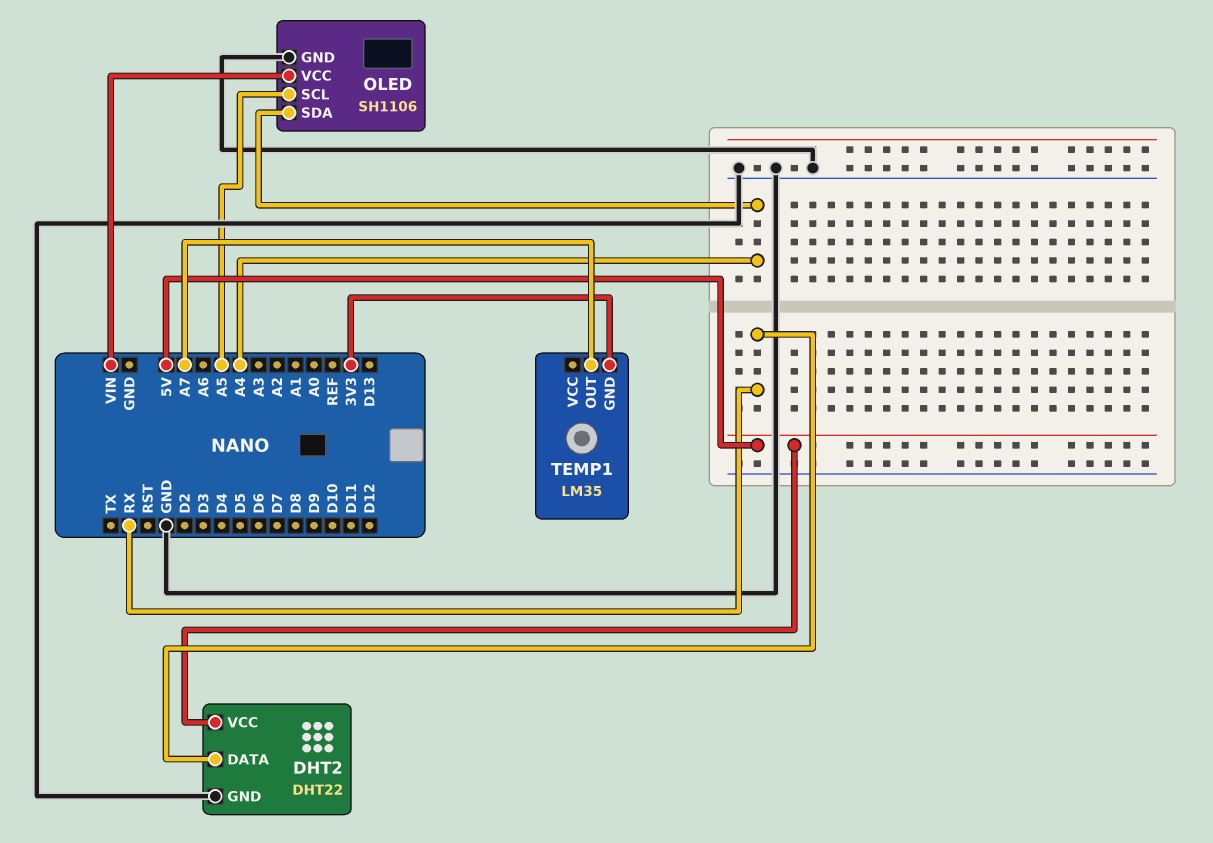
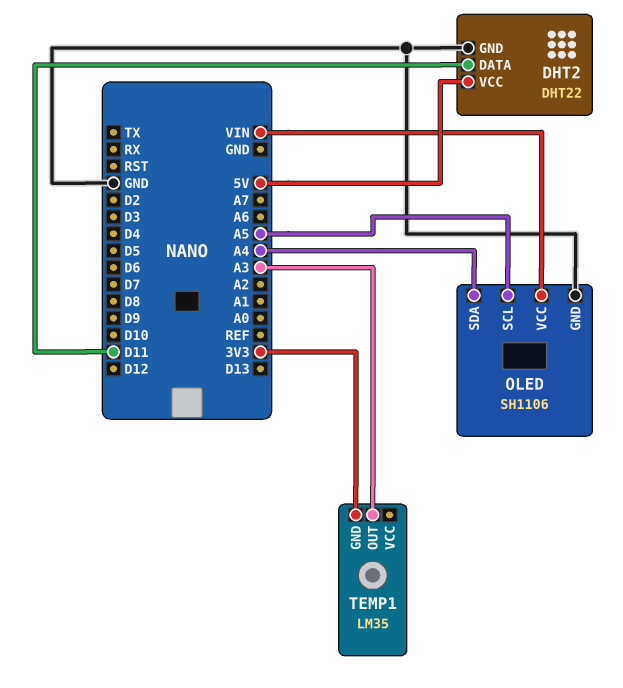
DHT2 pin DATA: RX -> D11
TEMP1 pin OUT: A7 -> A3

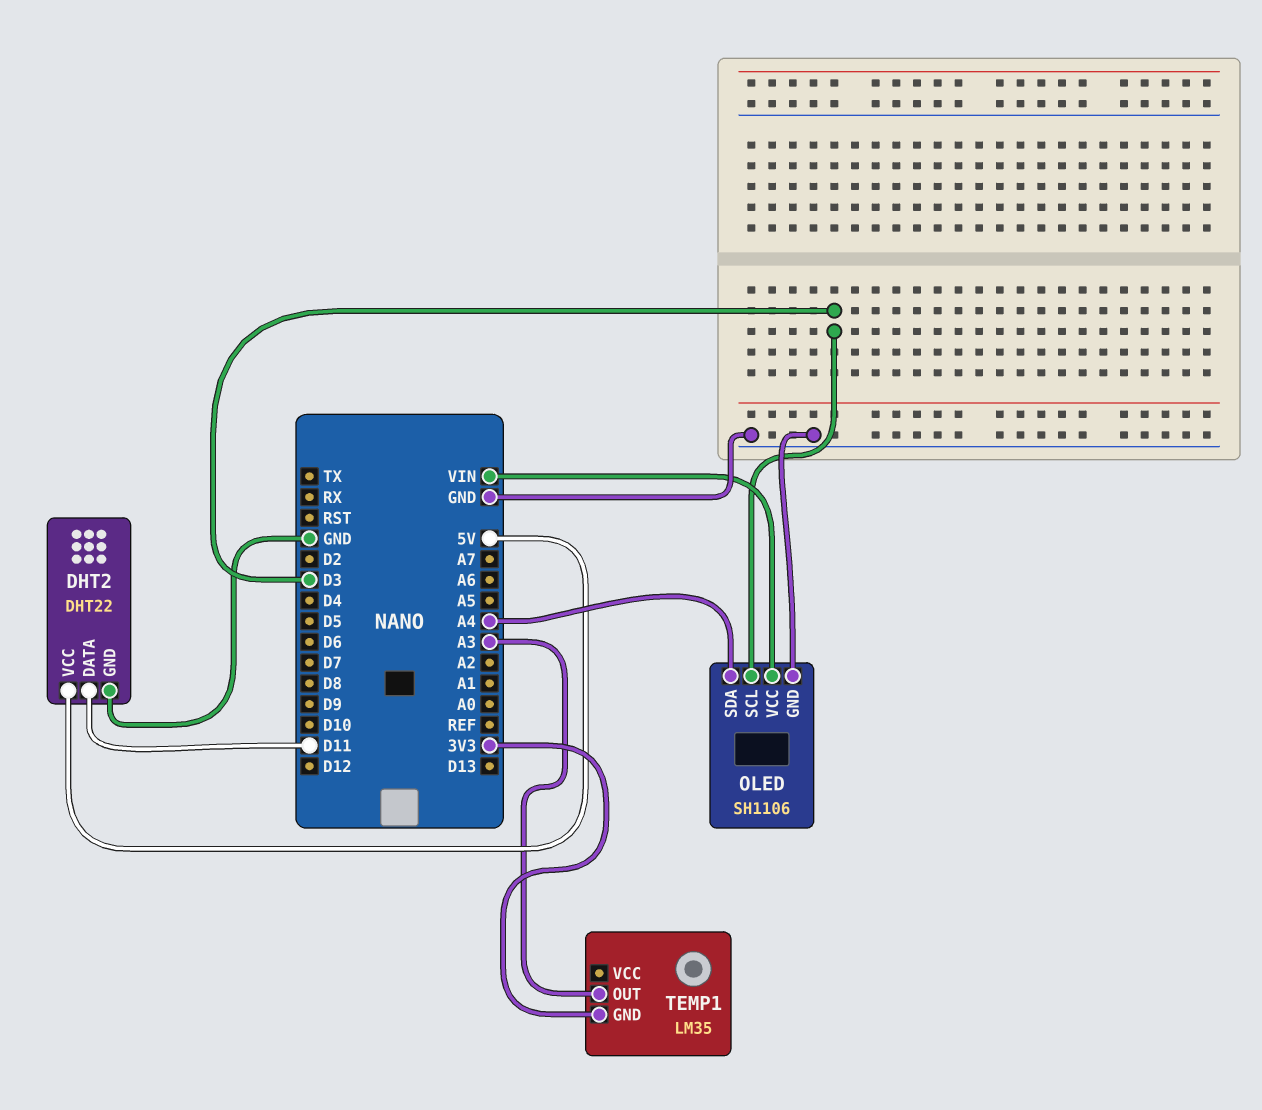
OLED pin SCL: A5 -> D3

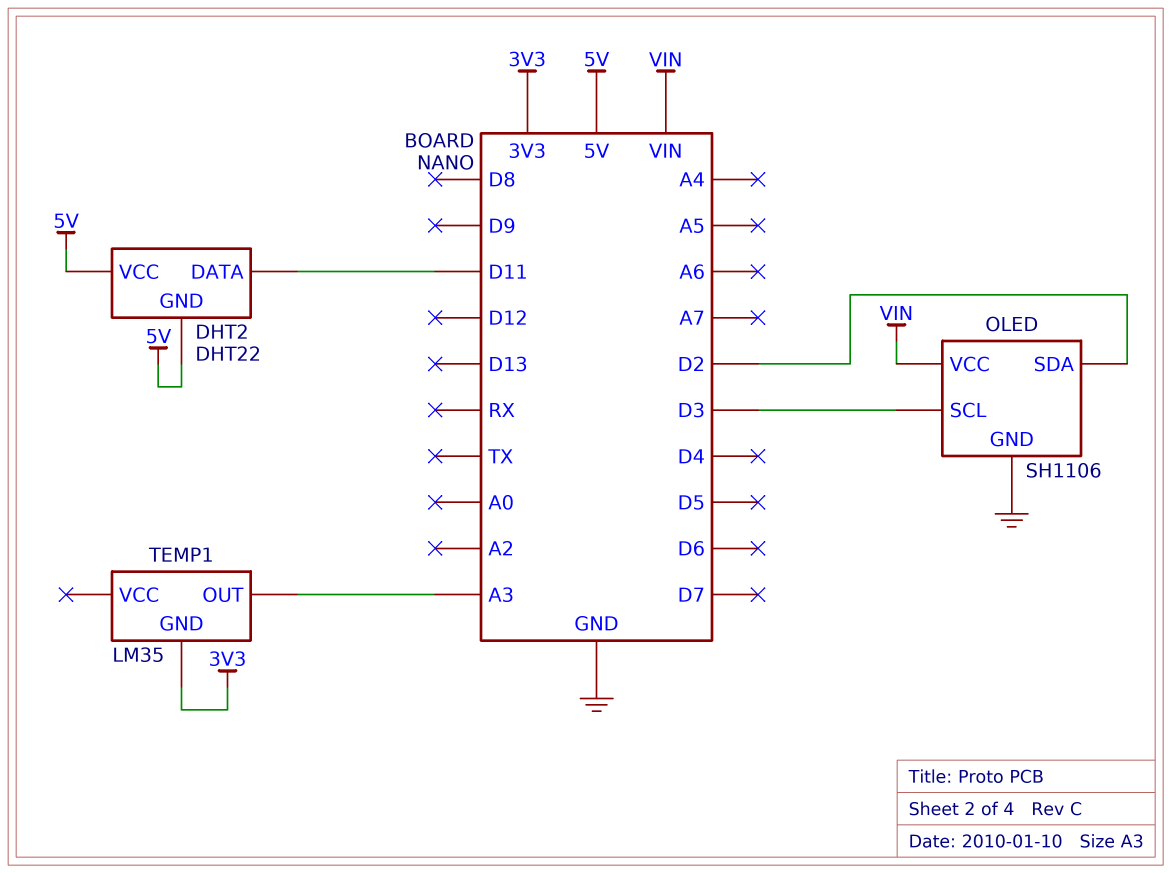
DHT2 pin GND: GND -> 5V
OLED pin SDA: A4 -> D2

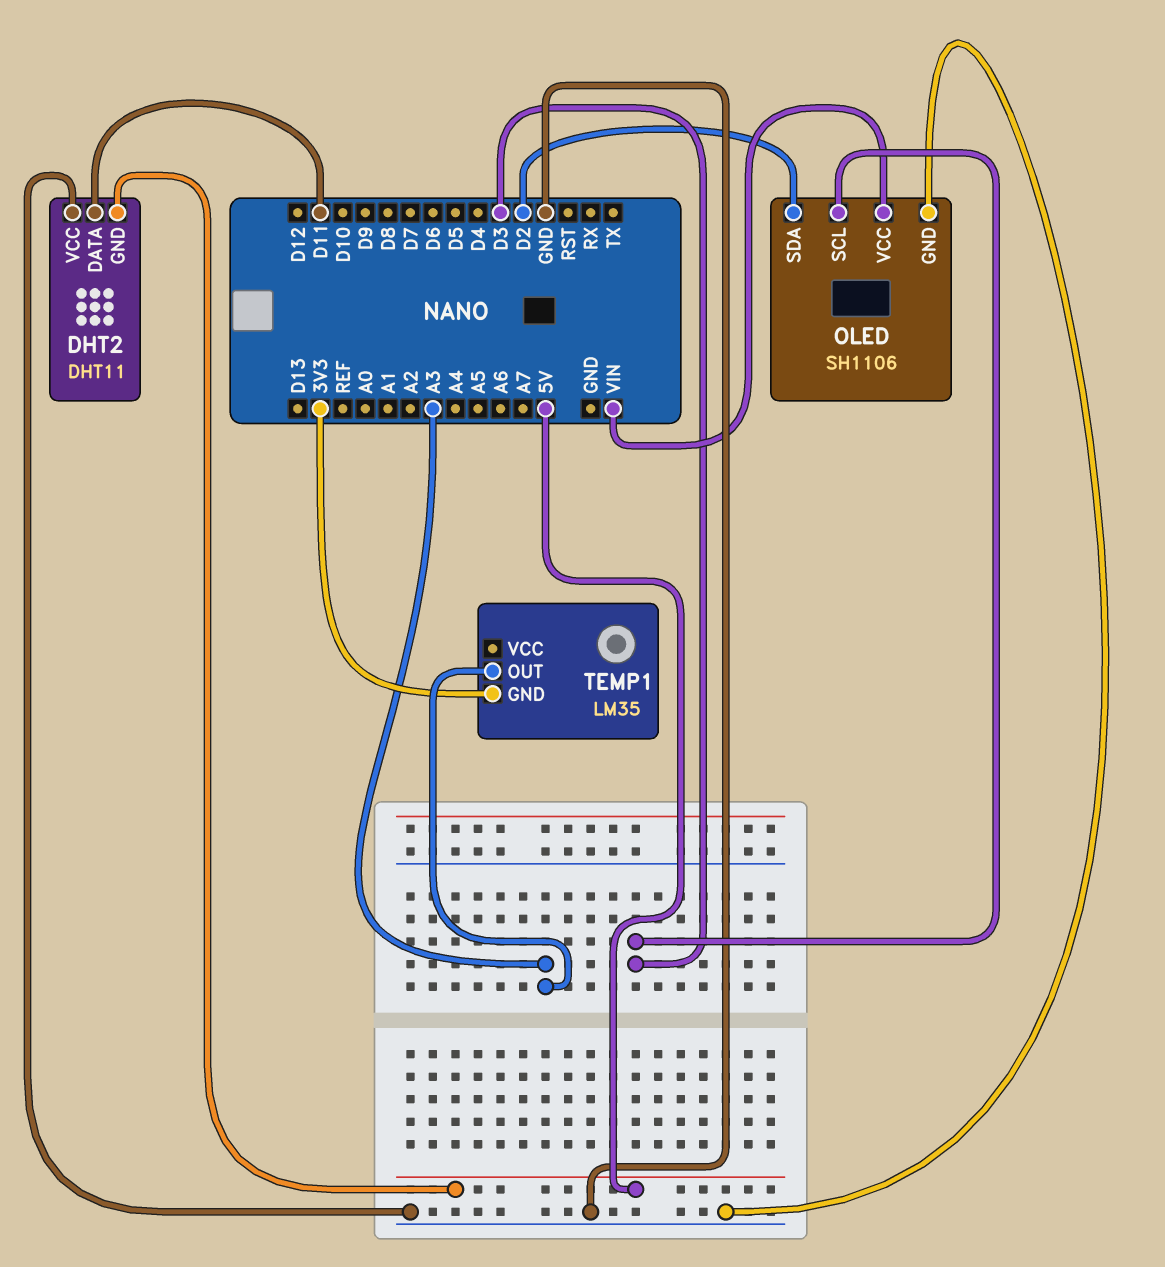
DHT2: DHT22 -> DHT11
DHT2 pin VCC: 5V -> GND

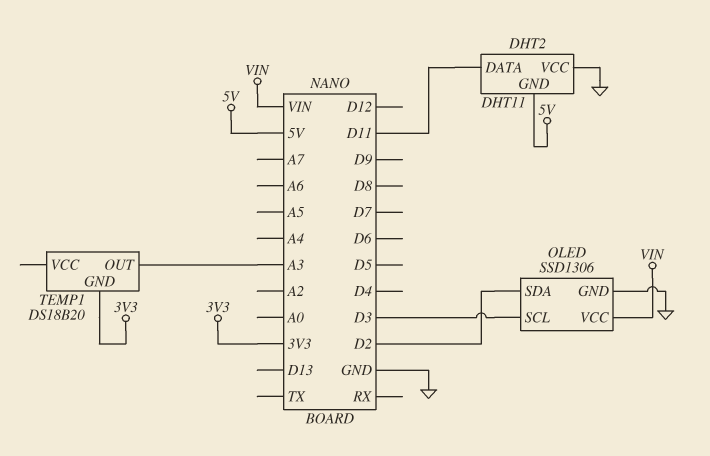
OLED: SH1106 -> SSD1306
TEMP1: LM35 -> DS18B20

